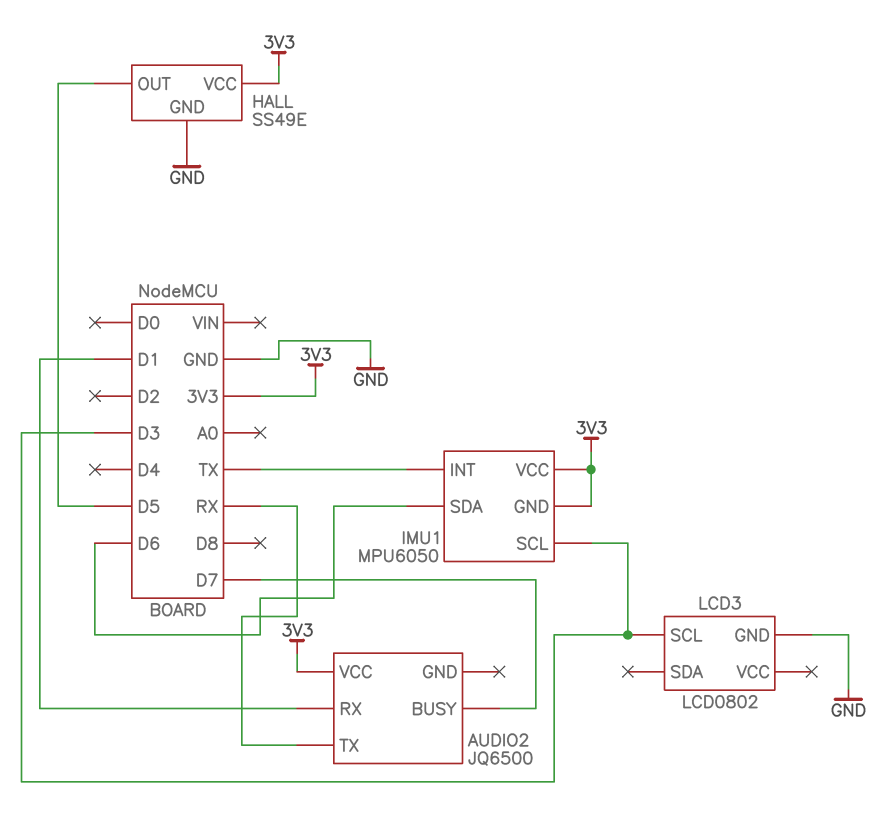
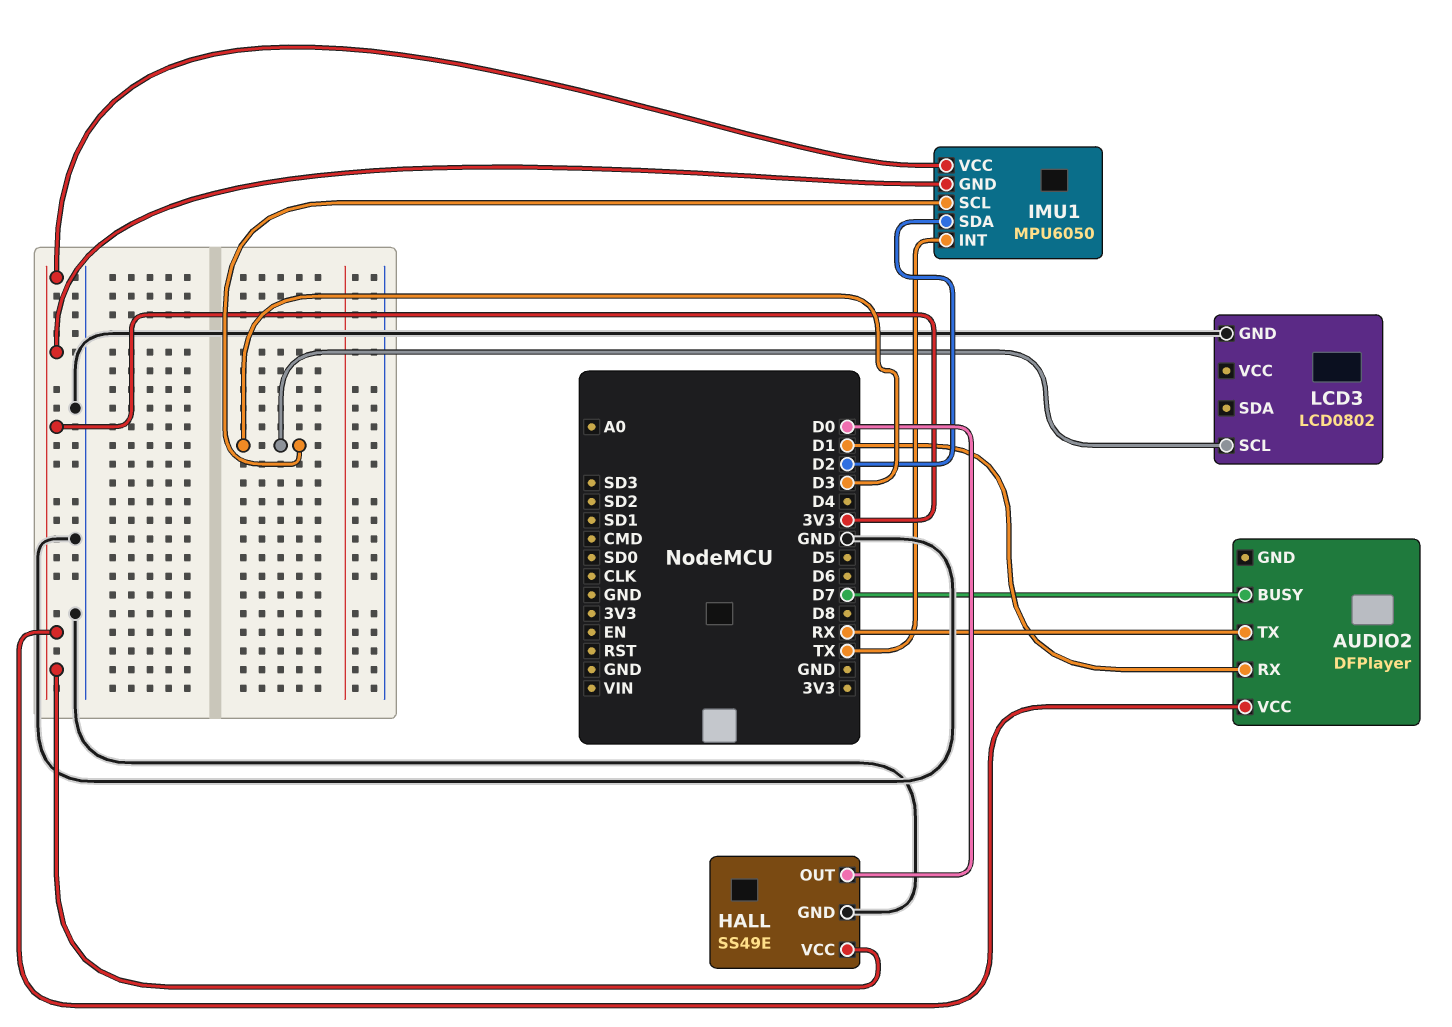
AUDIO2: JQ6500 -> DFPlayer
HALL pin OUT: D5 -> D0
IMU1 pin SDA: D6 -> D2

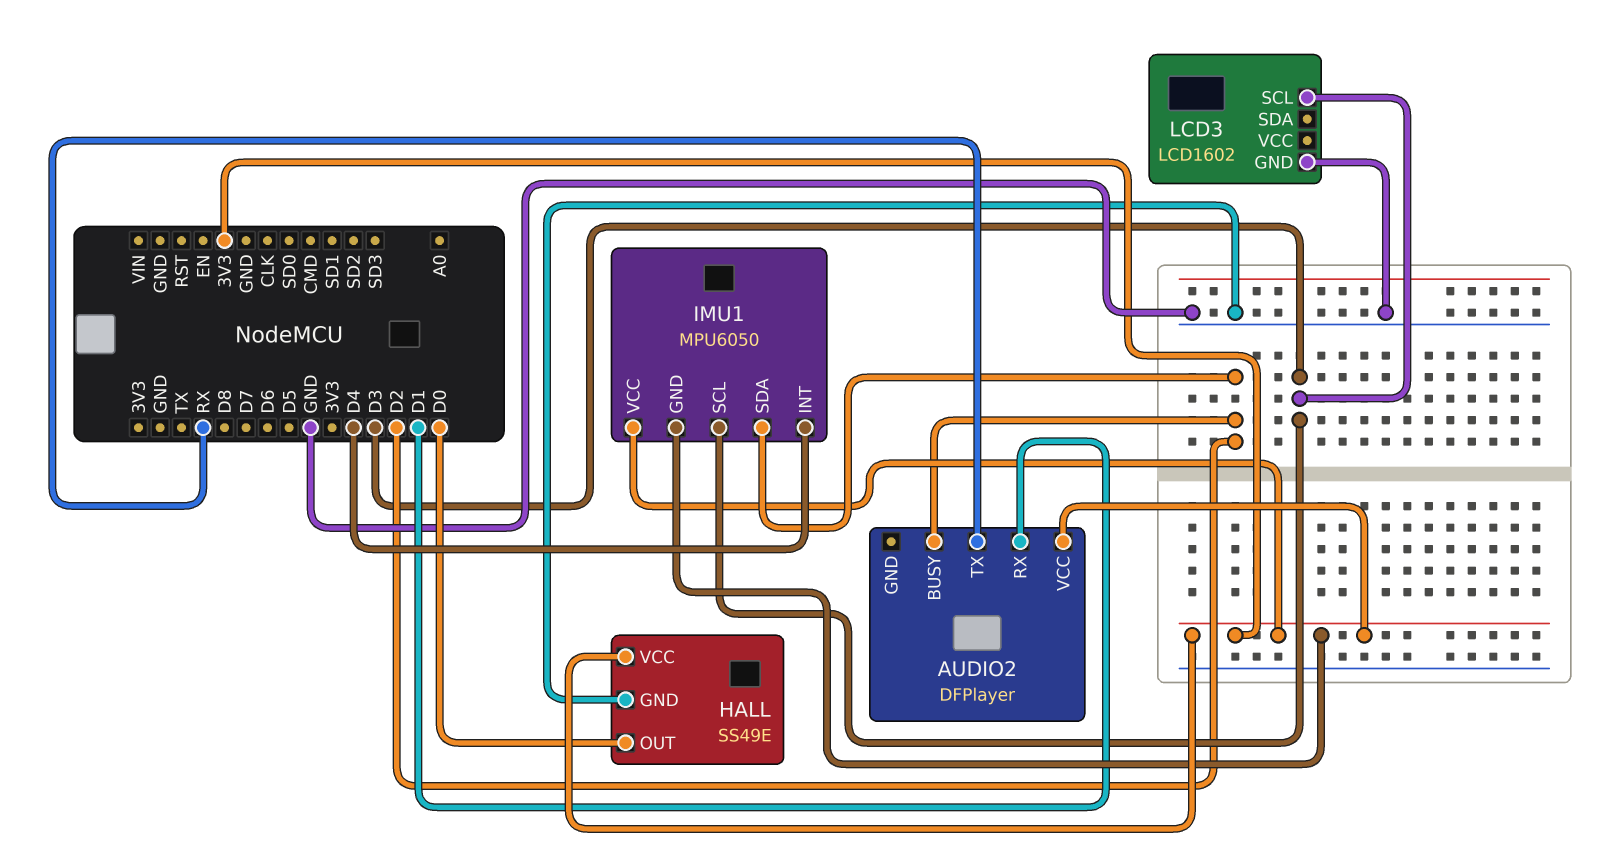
AUDIO2 pin BUSY: D7 -> D2
IMU1 pin INT: TX -> D4
LCD3: LCD0802 -> LCD1602

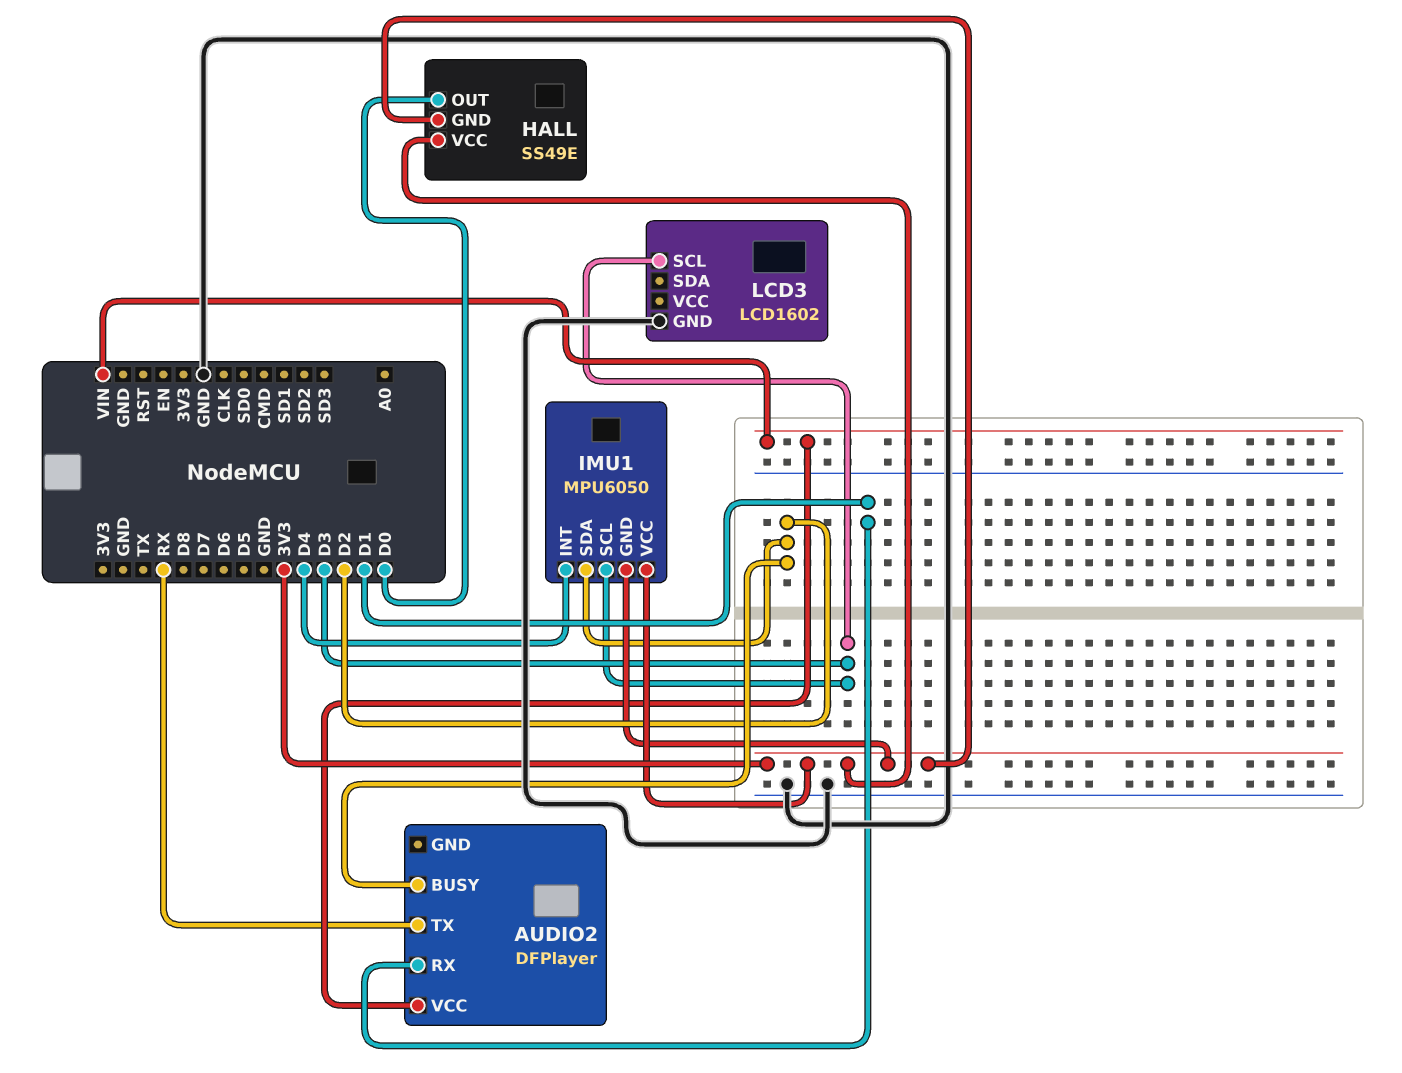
AUDIO2 pin VCC: 3V3 -> VIN
HALL pin GND: GND -> 3V3

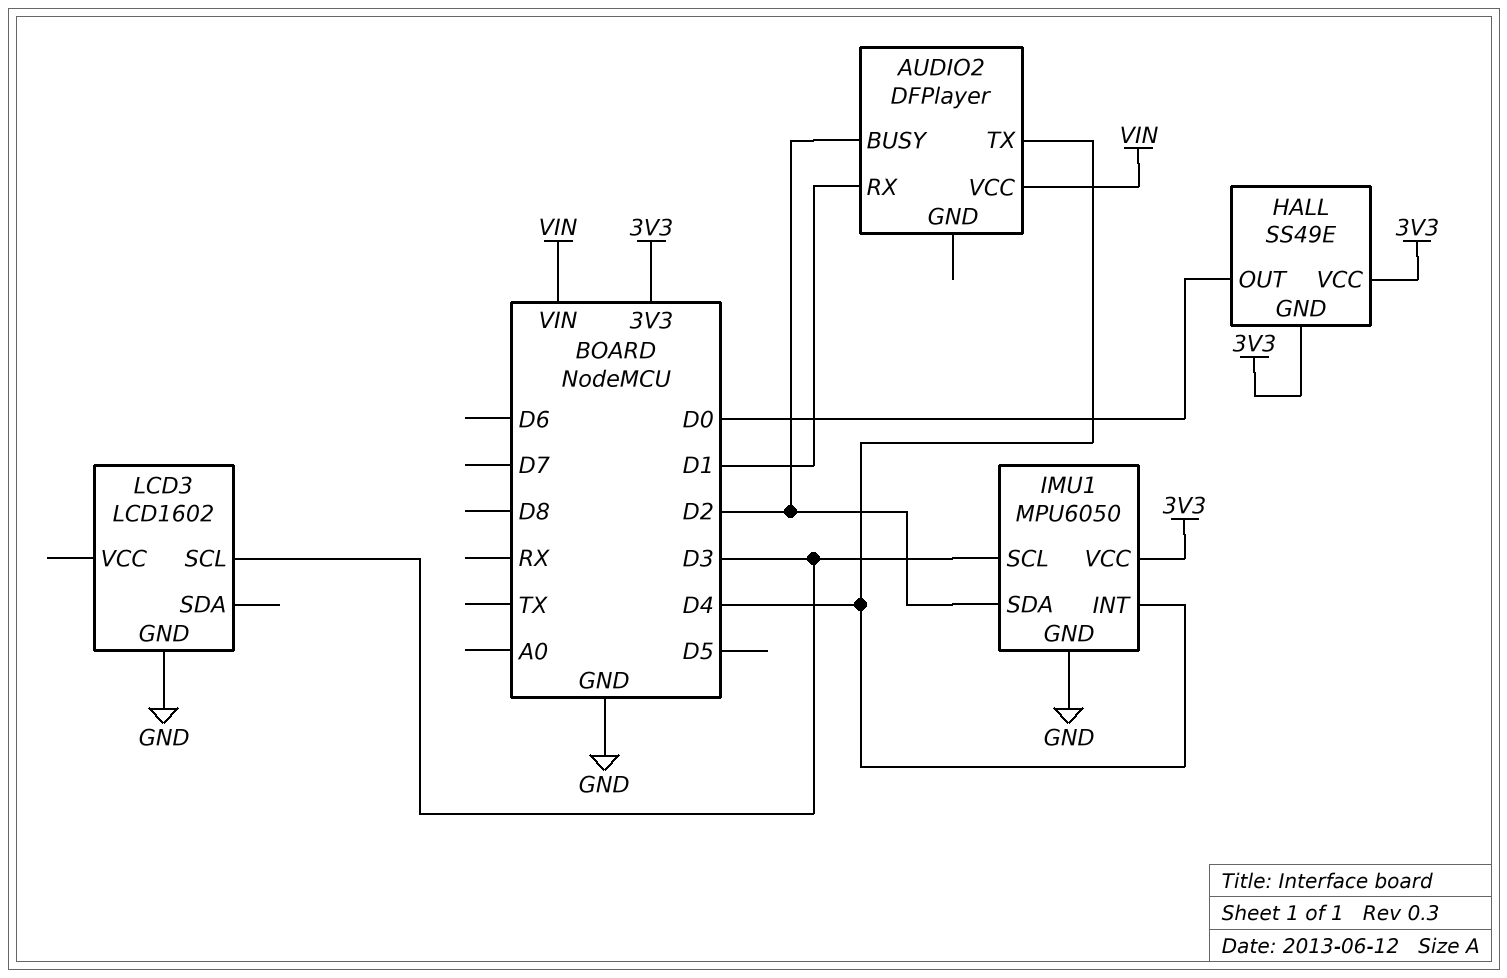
AUDIO2 pin TX: RX -> D4
IMU1 pin GND: 3V3 -> GND

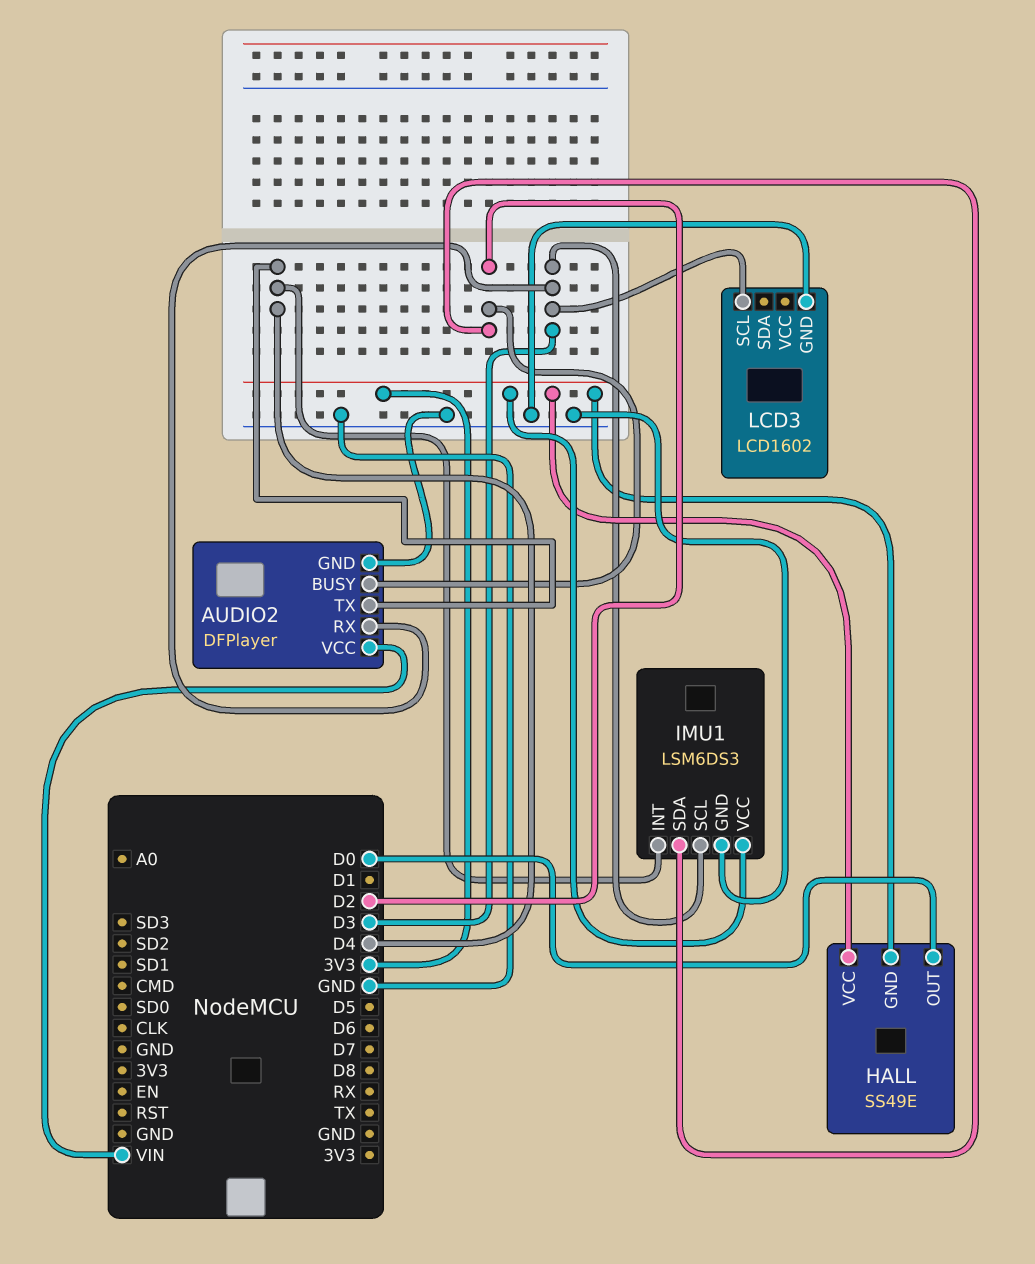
AUDIO2 pin GND: none -> GND
AUDIO2 pin RX: D1 -> D3
IMU1: MPU6050 -> LSM6DS3

